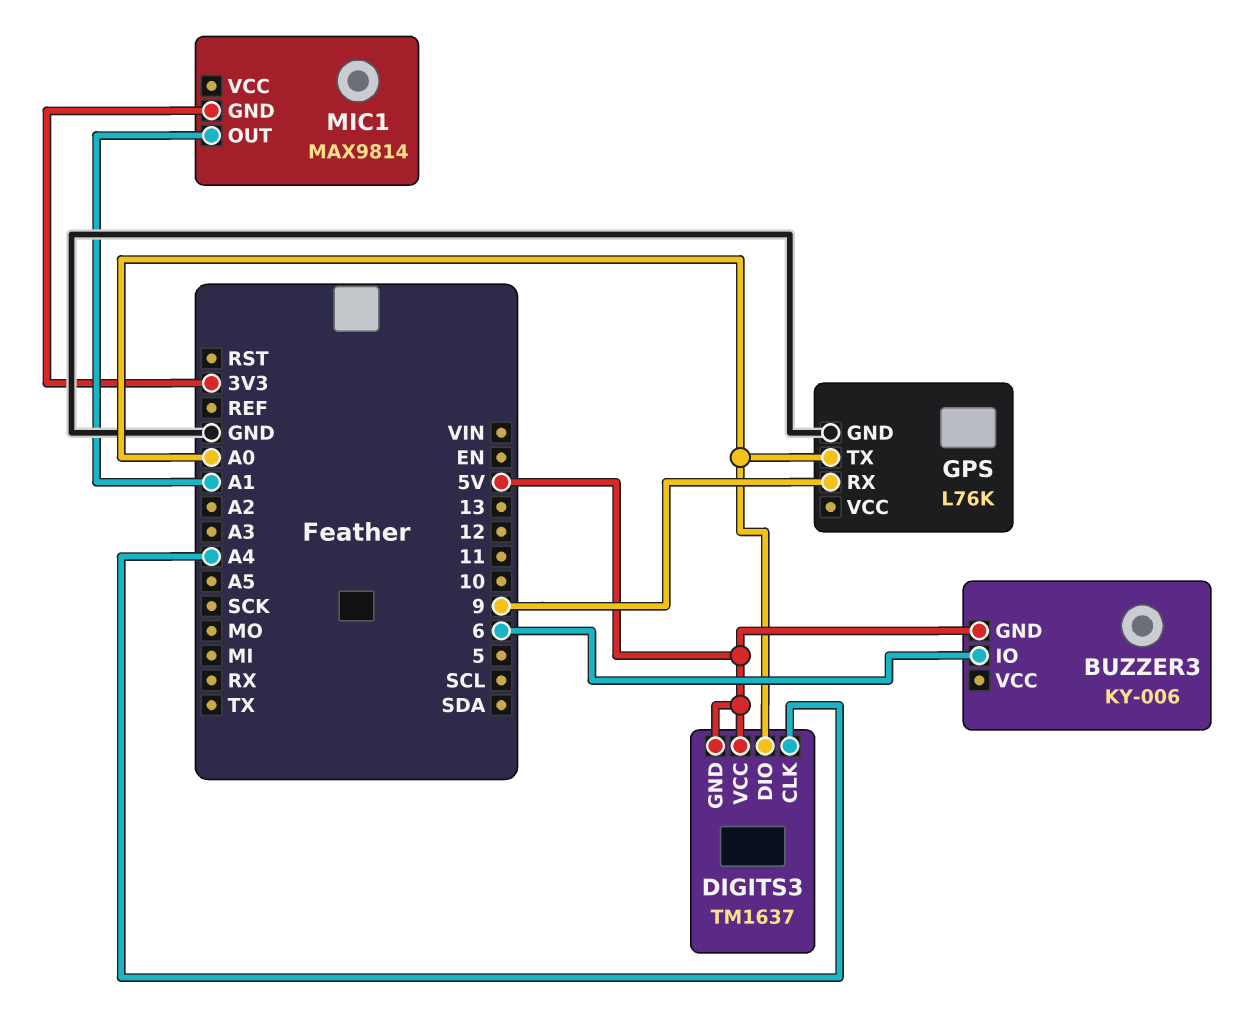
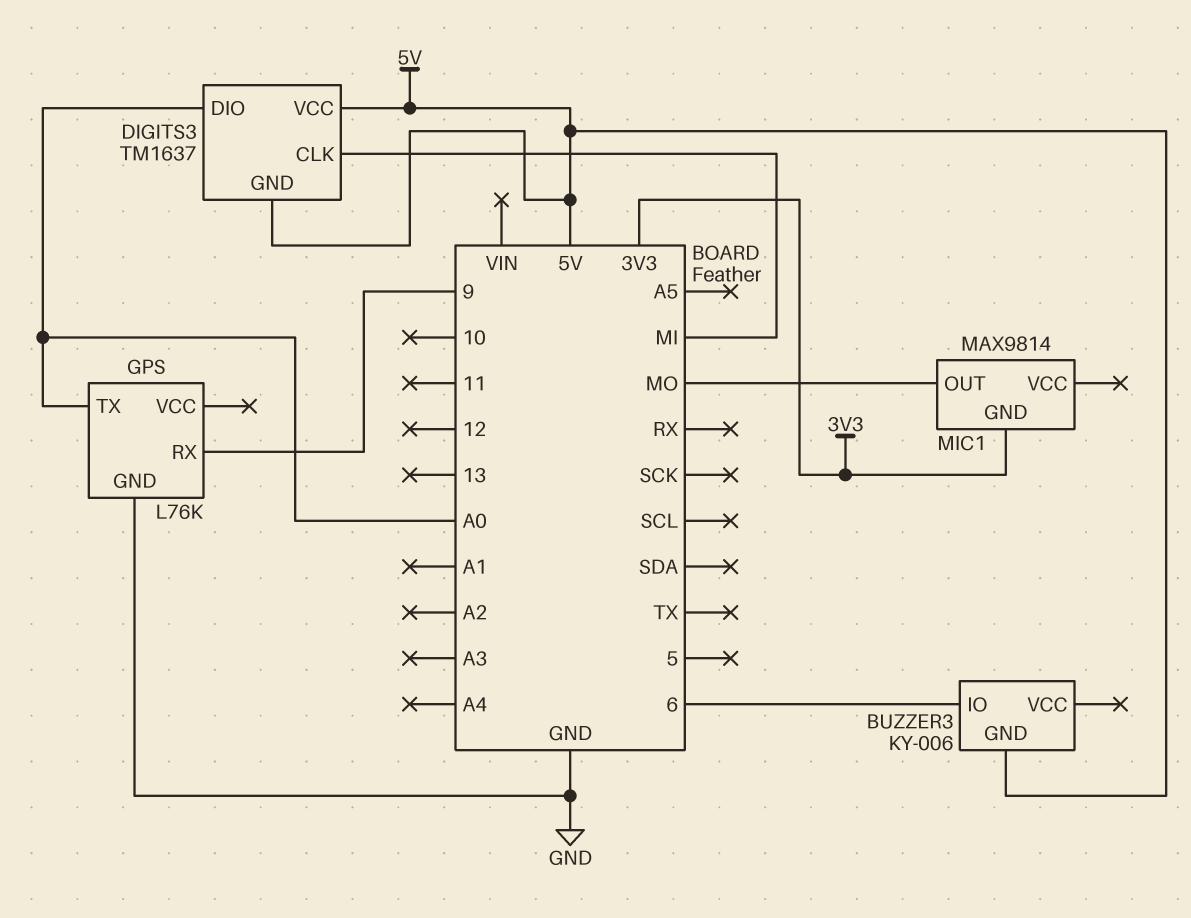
DIGITS3 pin CLK: A4 -> MI
MIC1 pin OUT: A1 -> MO

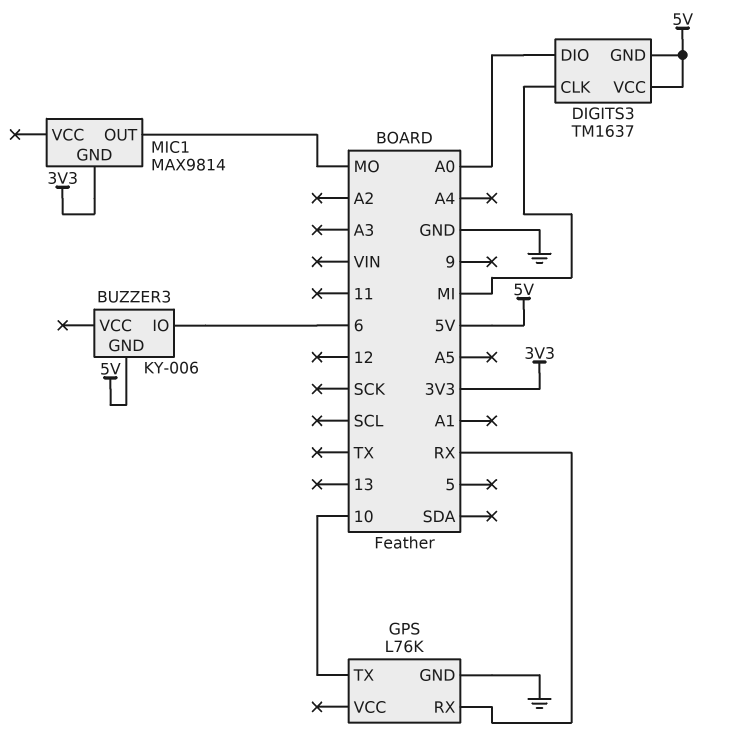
GPS pin RX: 9 -> RX
GPS pin TX: A0 -> 10

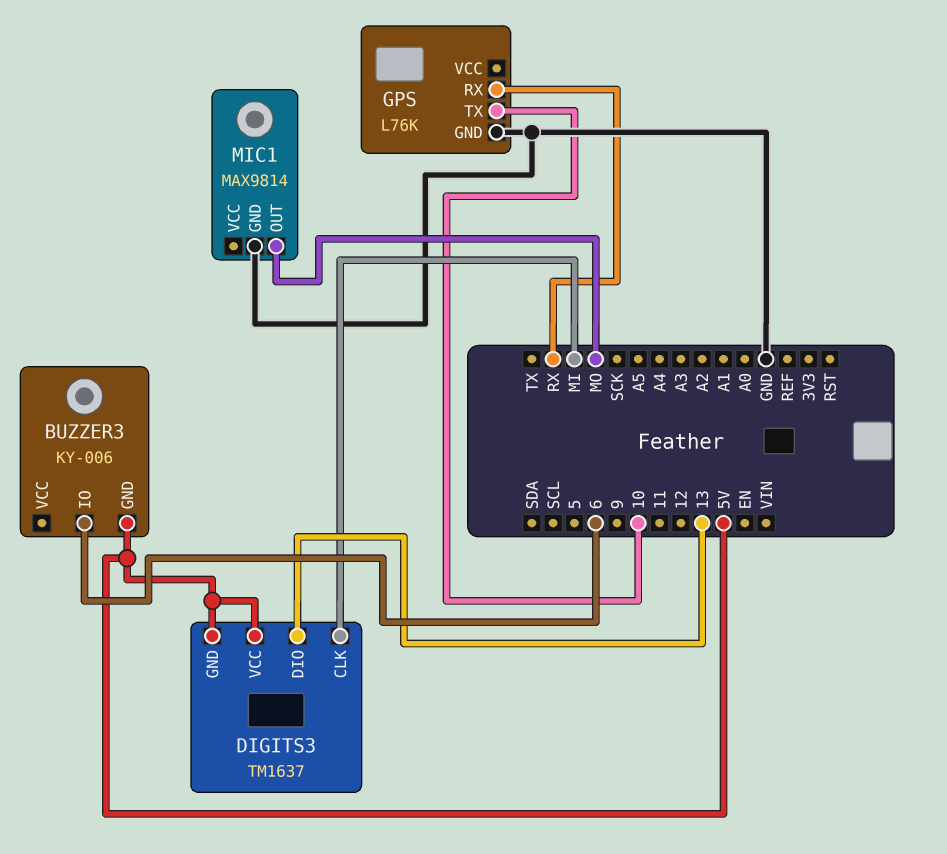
DIGITS3 pin DIO: A0 -> 13
MIC1 pin GND: 3V3 -> GND

